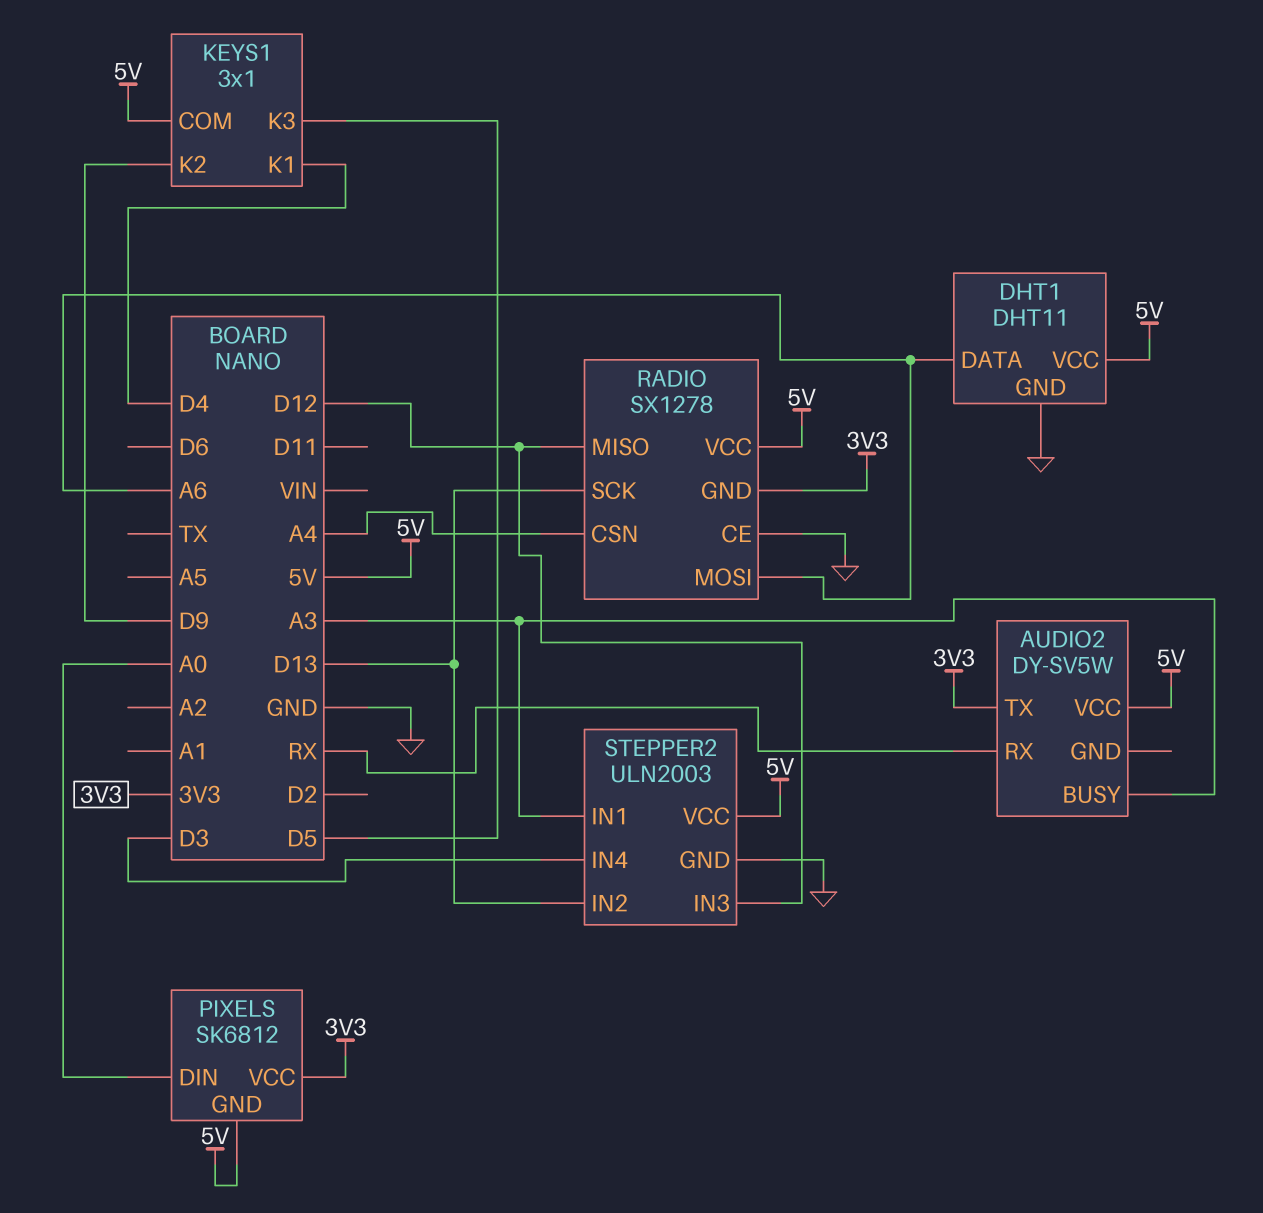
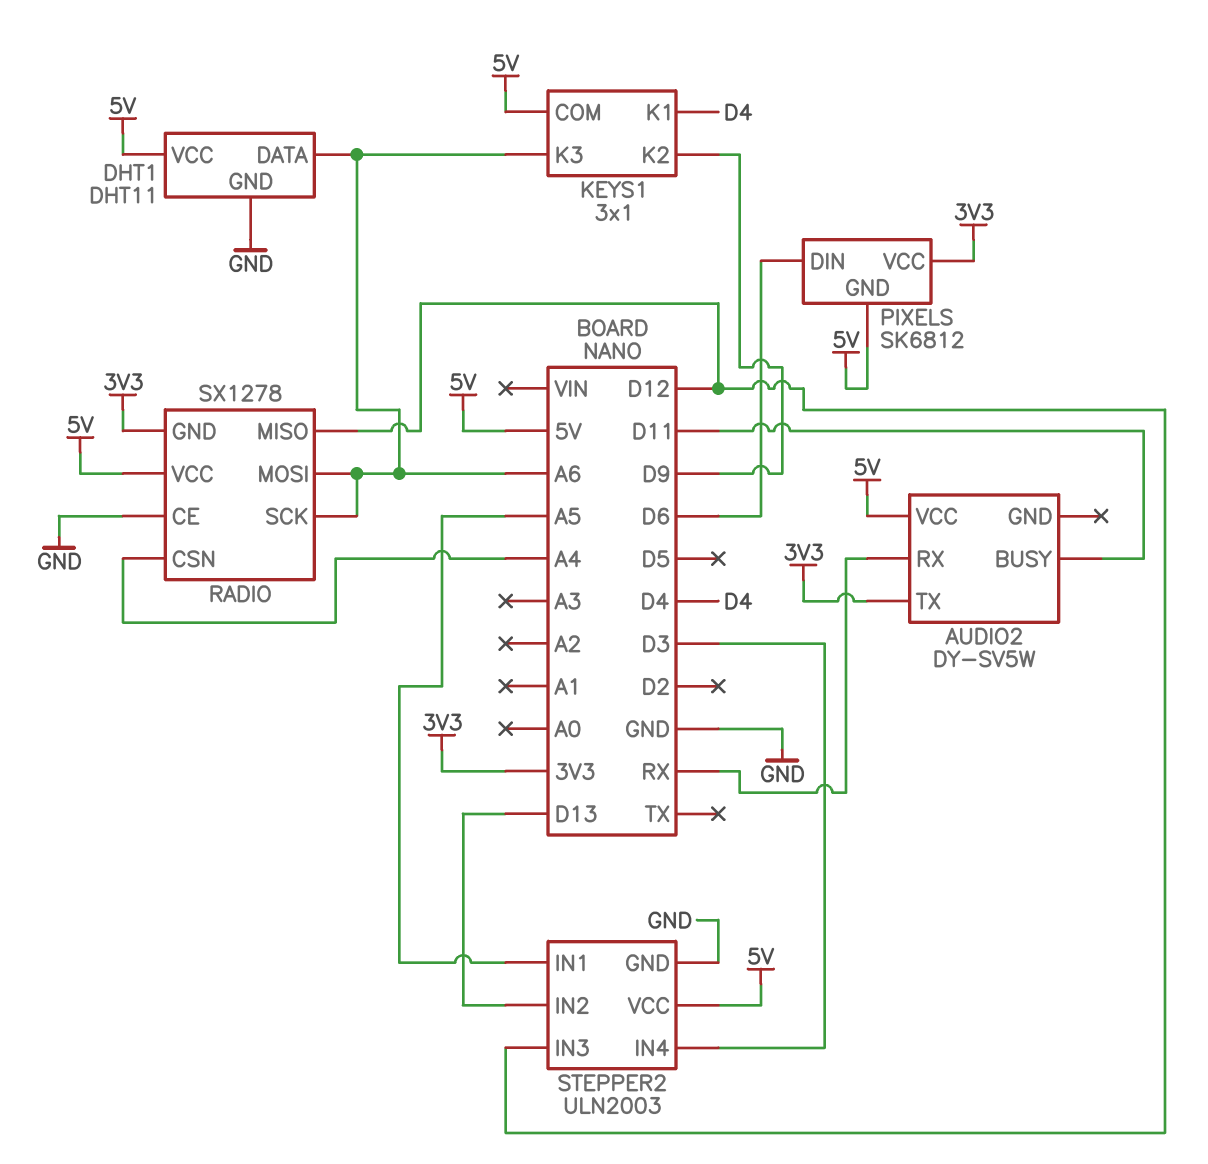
AUDIO2 pin BUSY: A3 -> D11
KEYS1 pin K3: D5 -> A6
PIXELS pin DIN: A0 -> D6
RADIO pin SCK: D13 -> A6
STEPPER2 pin IN1: A3 -> A5

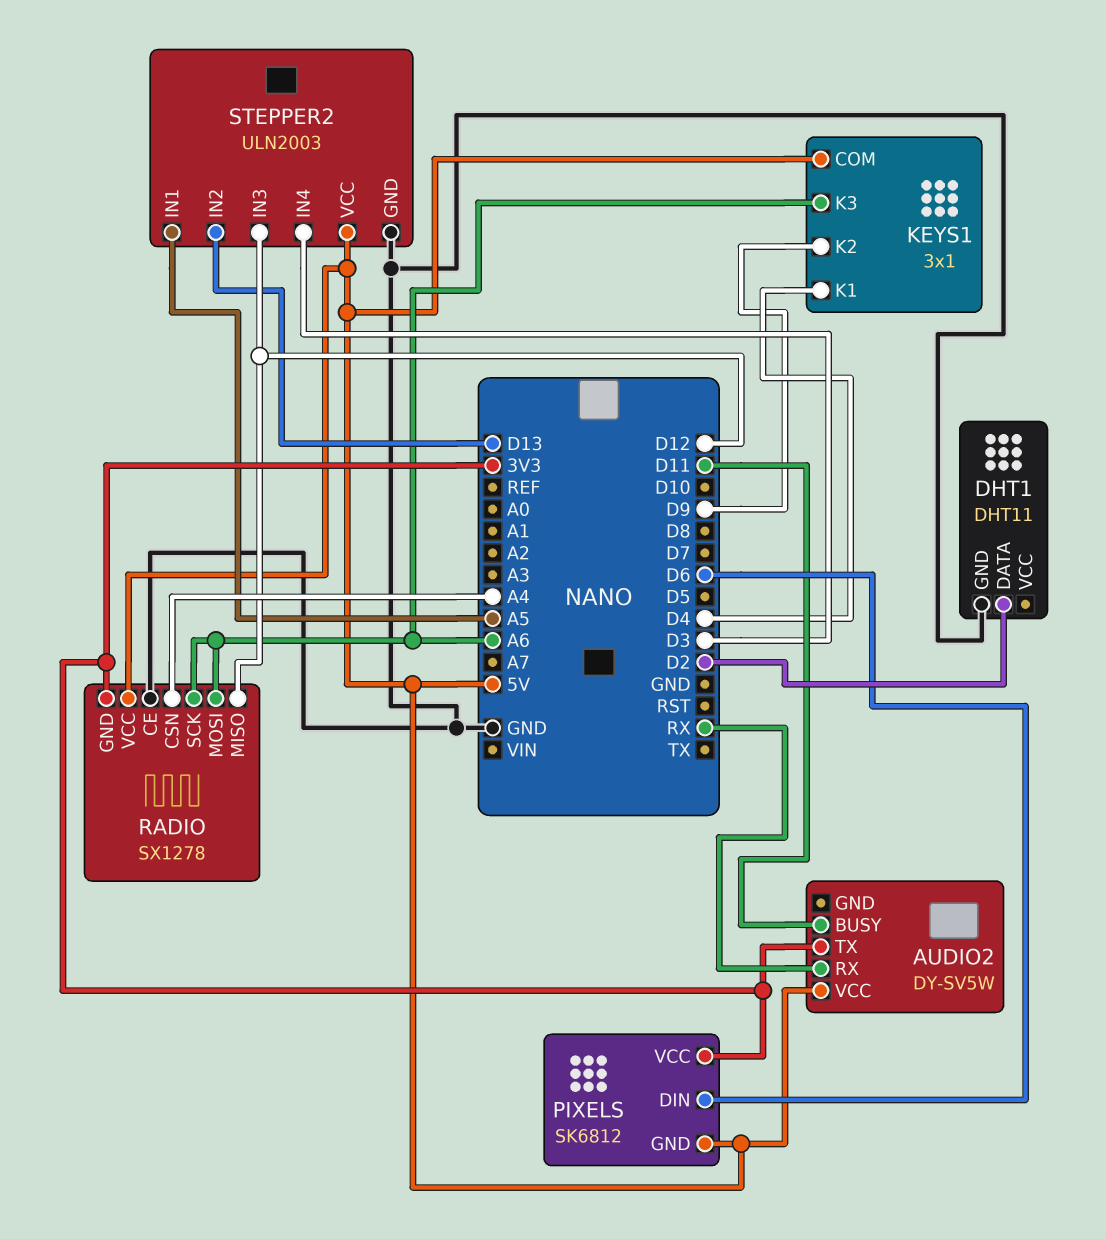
DHT1 pin DATA: A6 -> D2
DHT1 pin VCC: 5V -> none

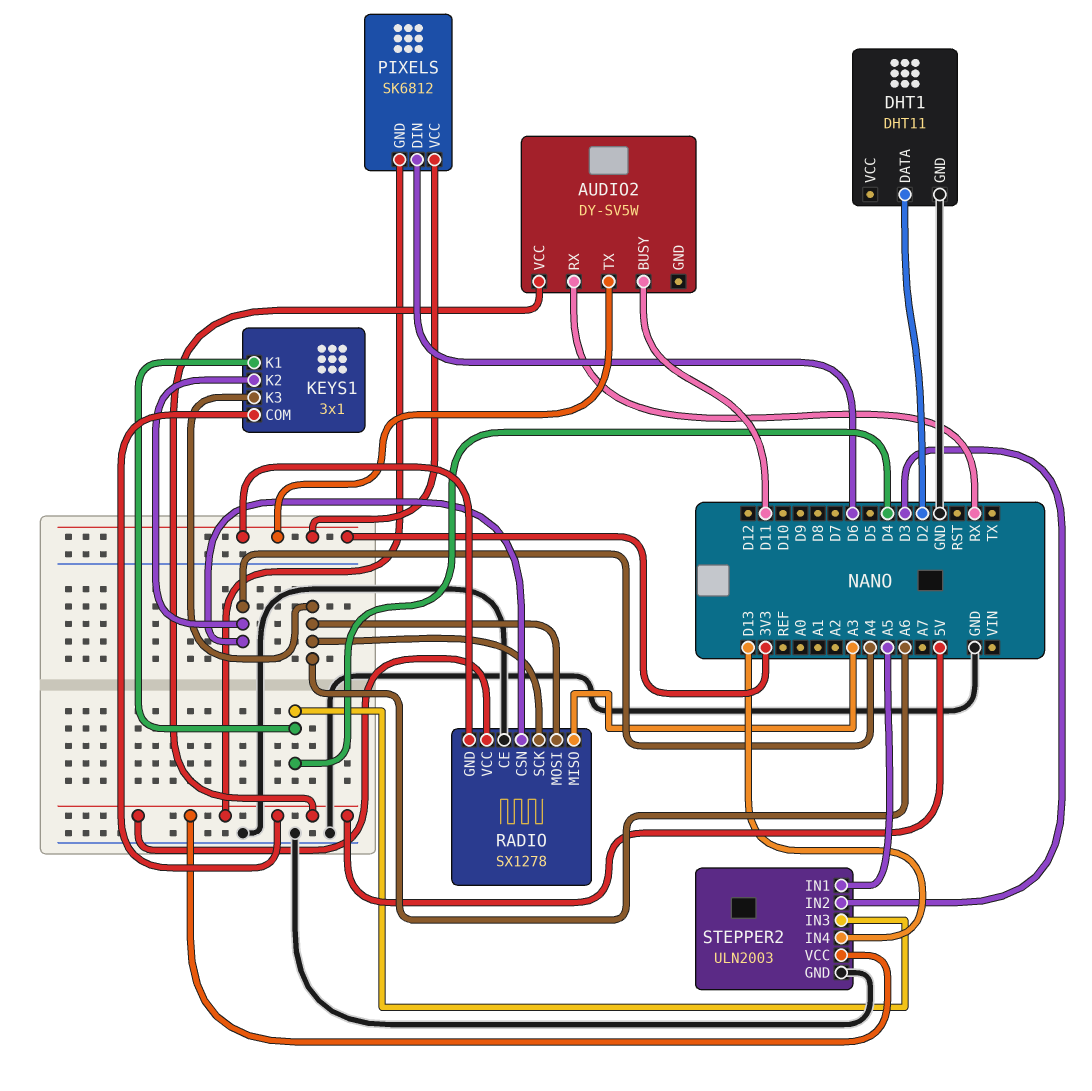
KEYS1 pin K2: D9 -> A4
RADIO pin MISO: D12 -> A3
STEPPER2 pin IN2: D13 -> D3
STEPPER2 pin IN3: D12 -> D4
STEPPER2 pin IN4: D3 -> D13

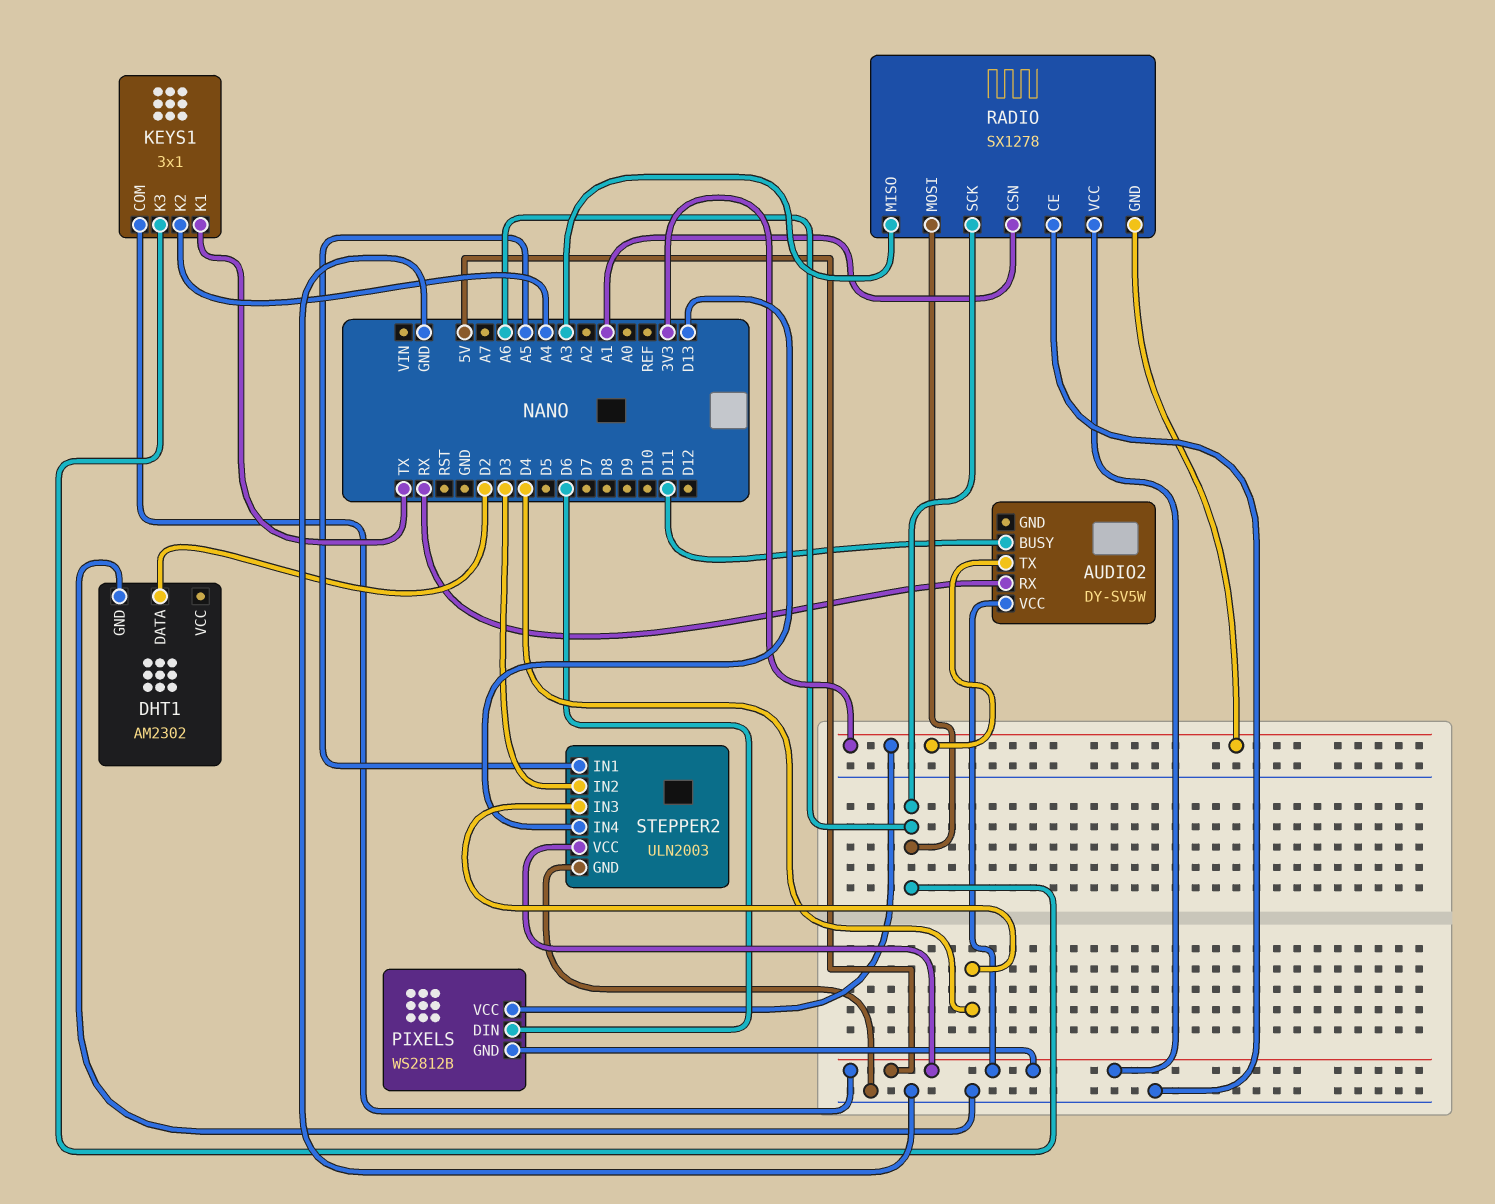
DHT1: DHT11 -> AM2302
KEYS1 pin K1: D4 -> TX
PIXELS: SK6812 -> WS2812B
RADIO pin CSN: A4 -> A1

